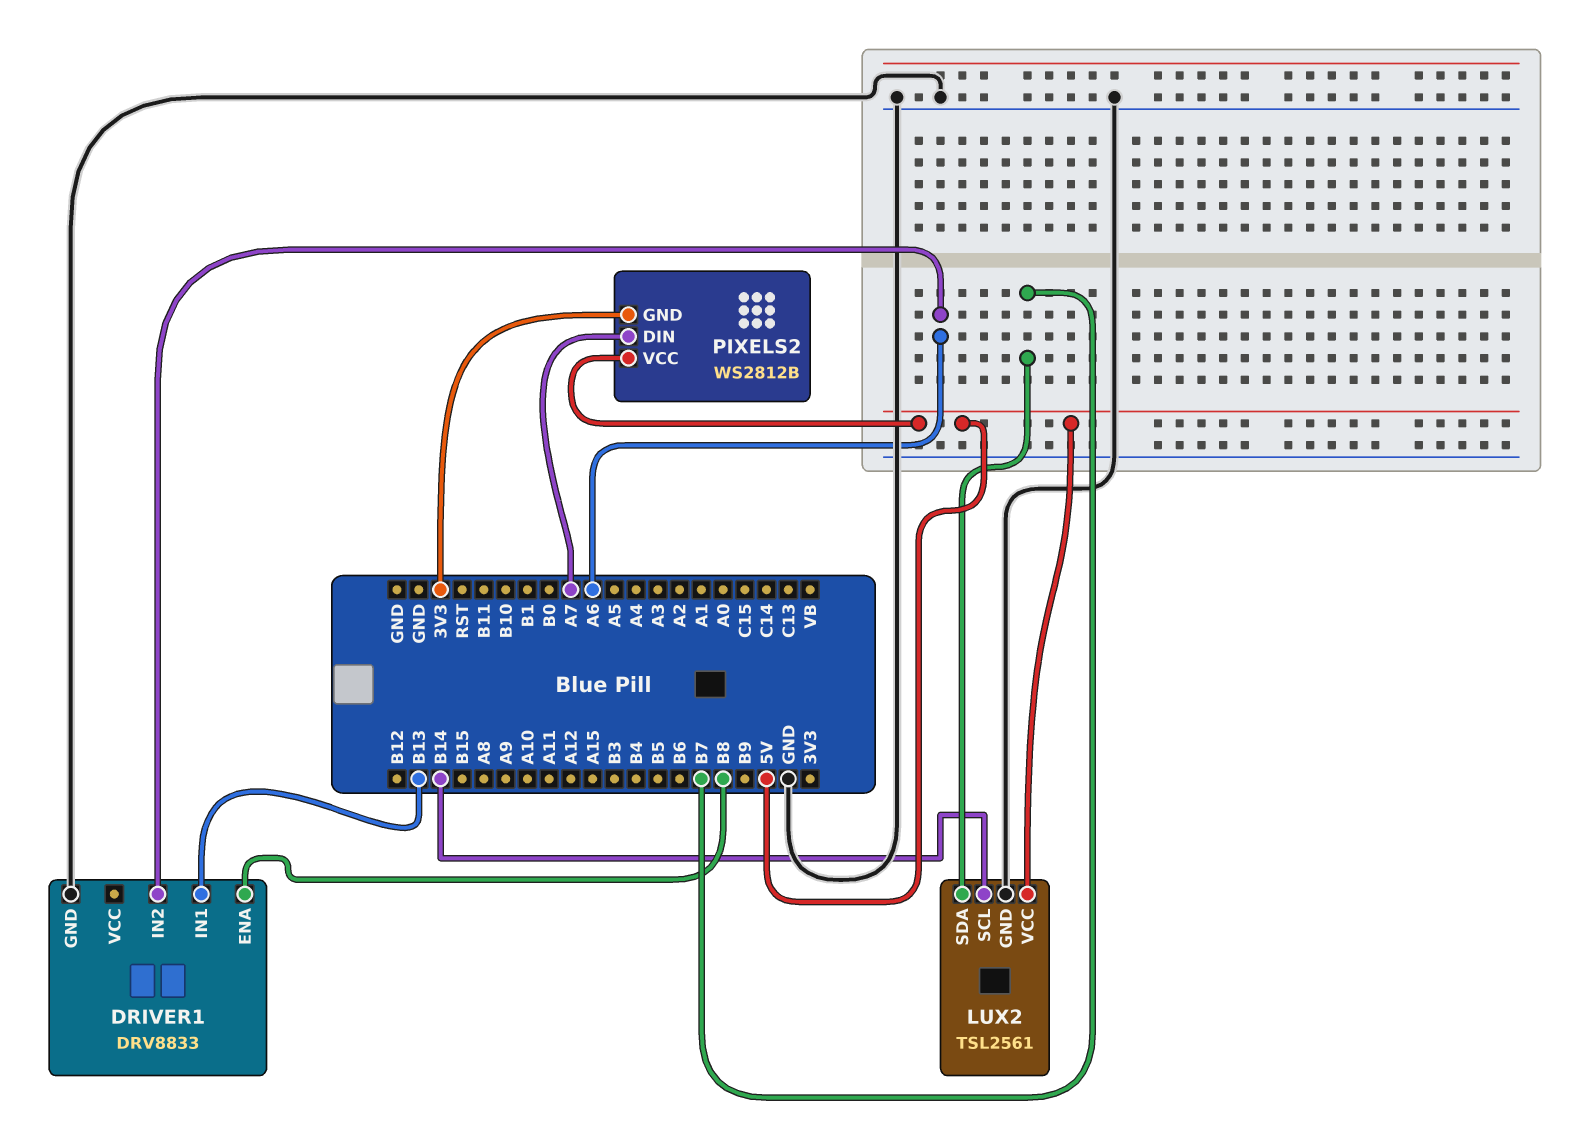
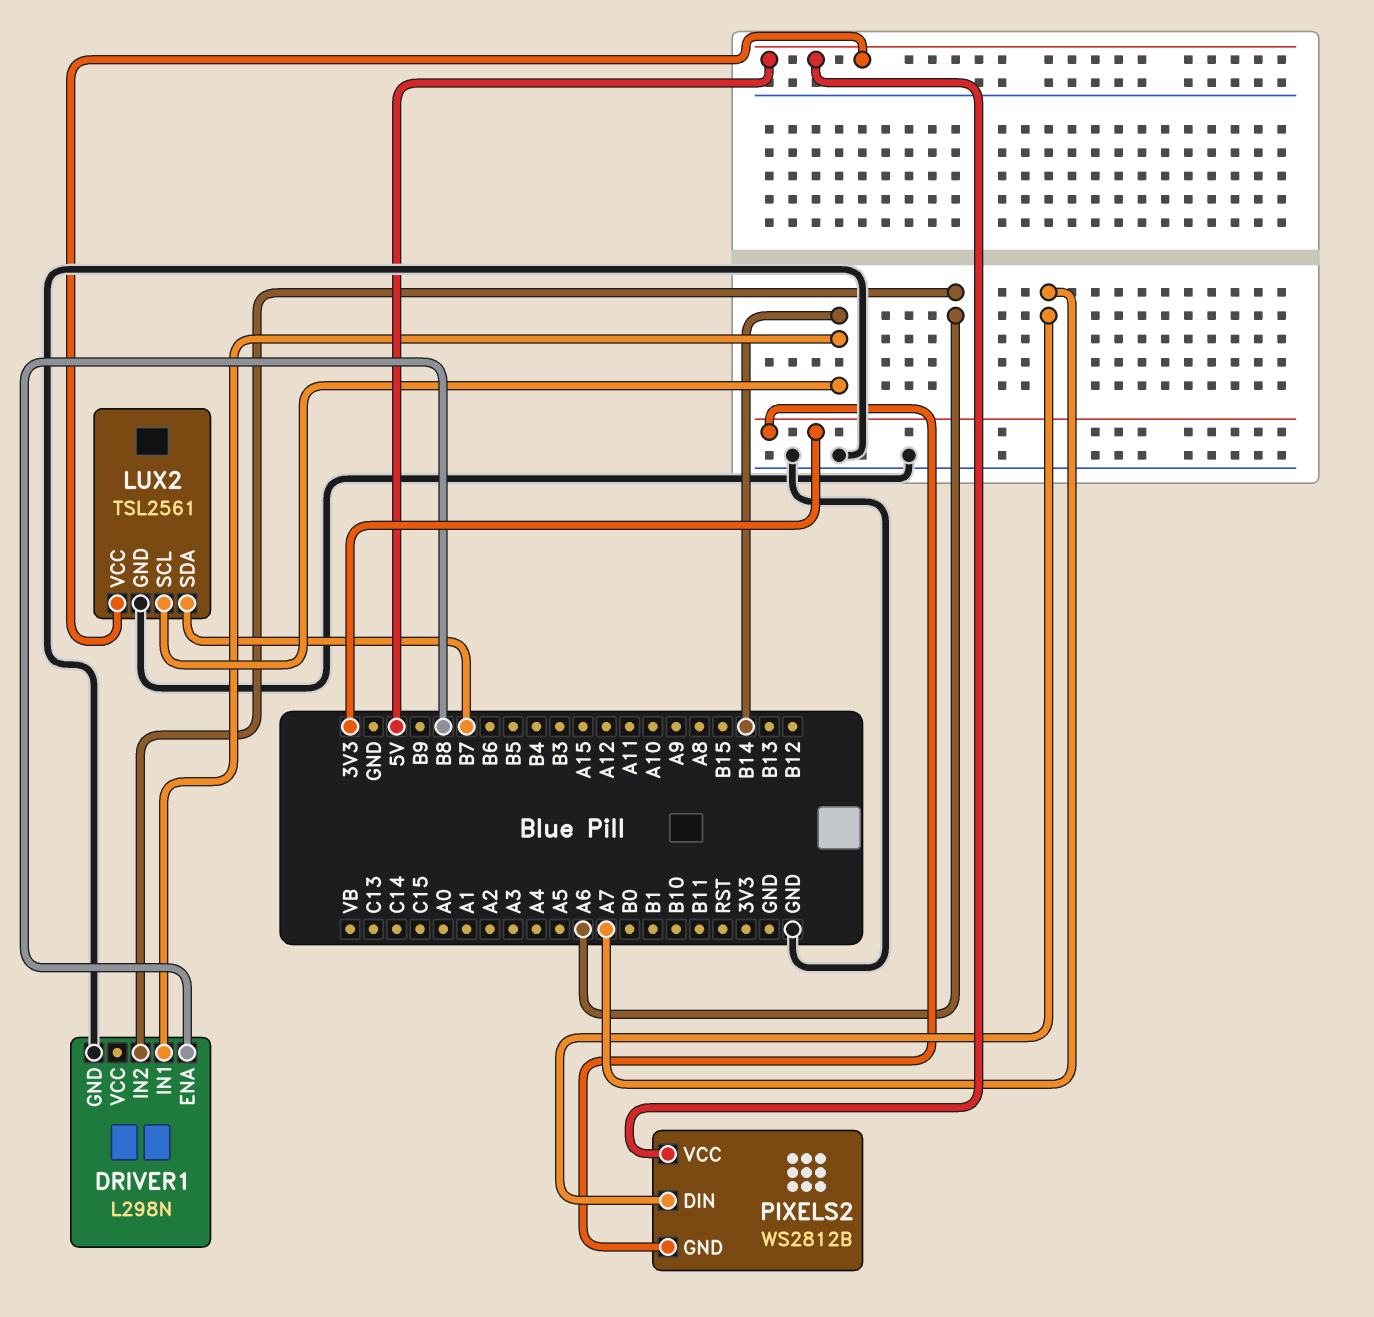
DRIVER1: DRV8833 -> L298N
DRIVER1 pin IN1: B13 -> B14

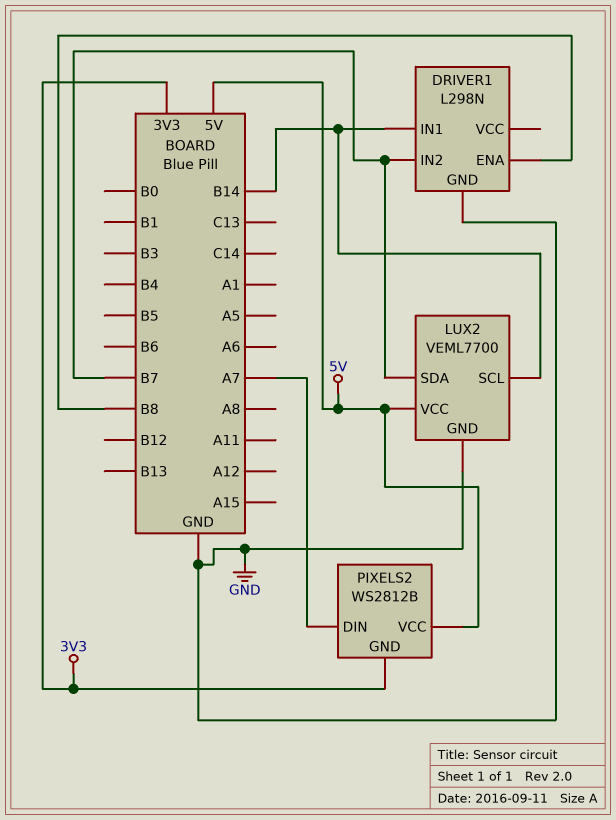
DRIVER1 pin IN2: A6 -> B7
LUX2: TSL2561 -> VEML7700

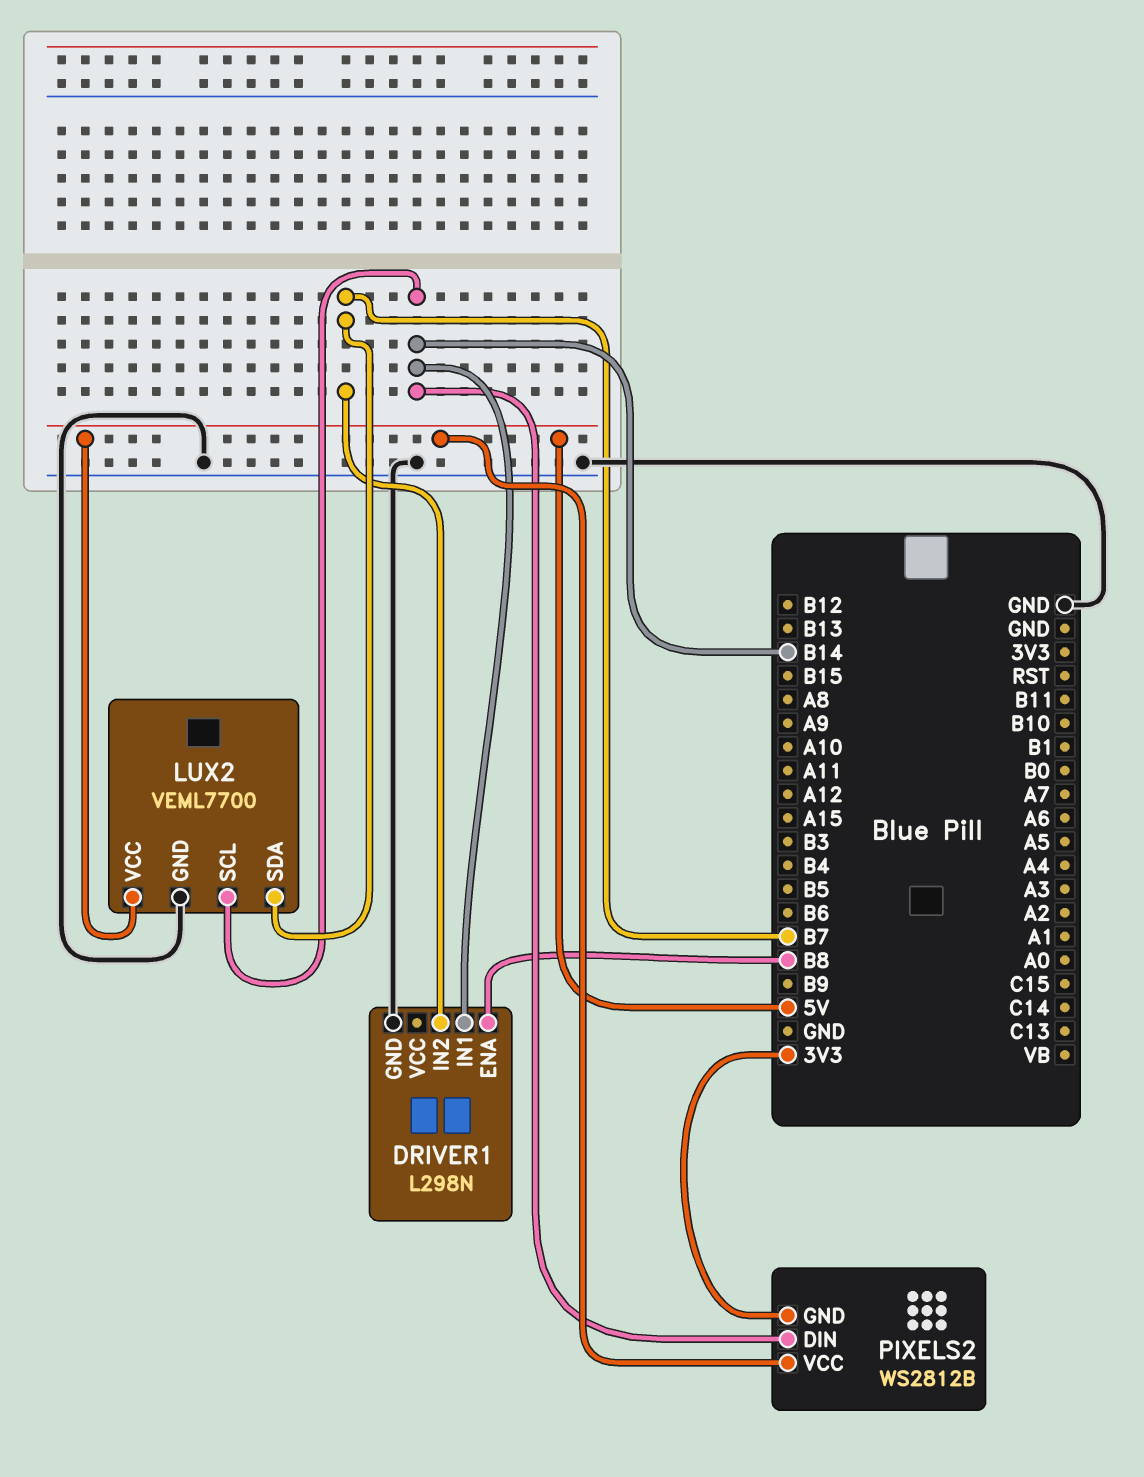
PIXELS2 pin DIN: A7 -> B14

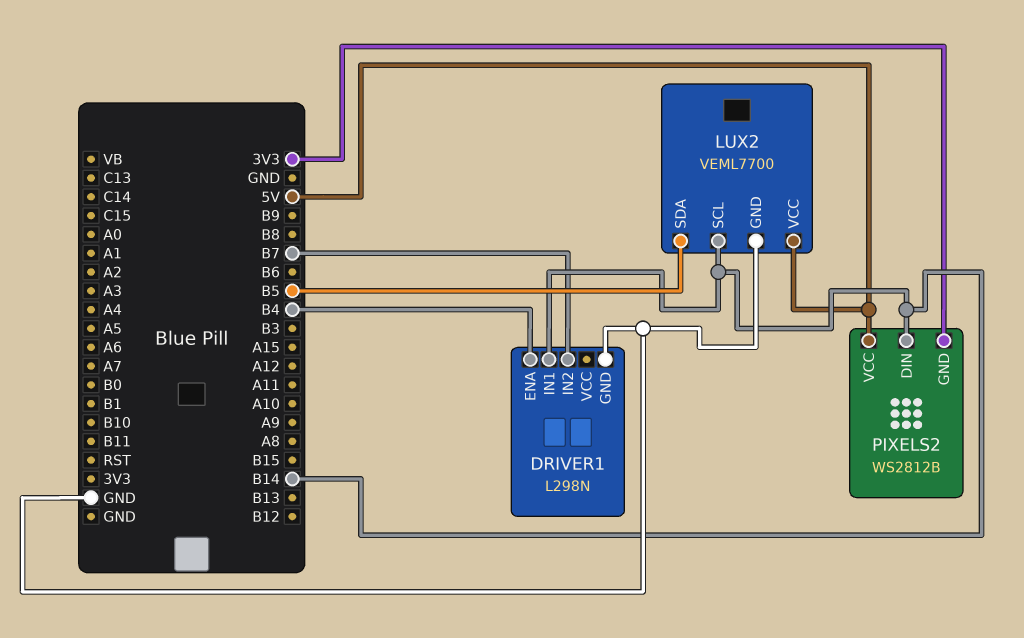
DRIVER1 pin ENA: B8 -> B4
LUX2 pin SDA: B7 -> B5

